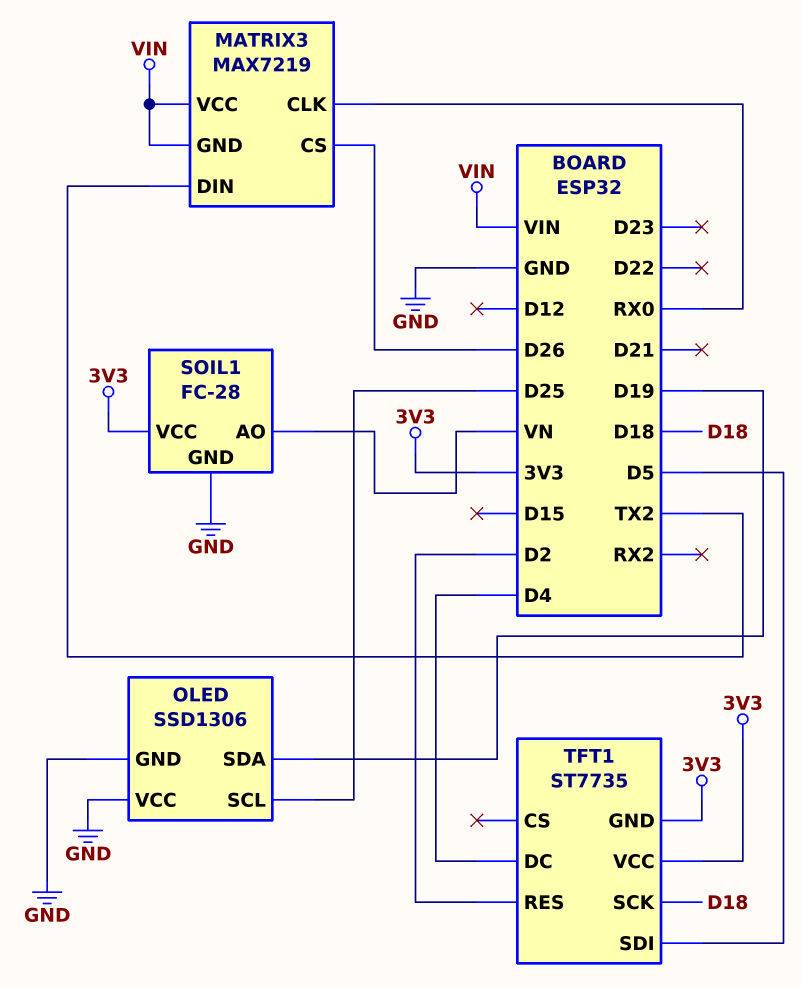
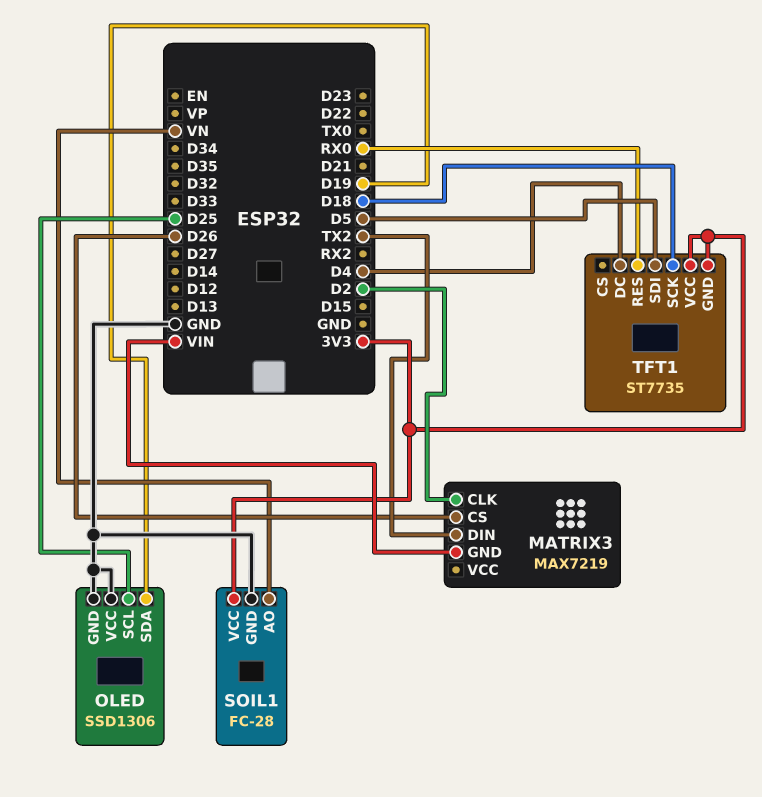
MATRIX3 pin CLK: RX0 -> D2
MATRIX3 pin VCC: VIN -> none
TFT1 pin RES: D2 -> RX0

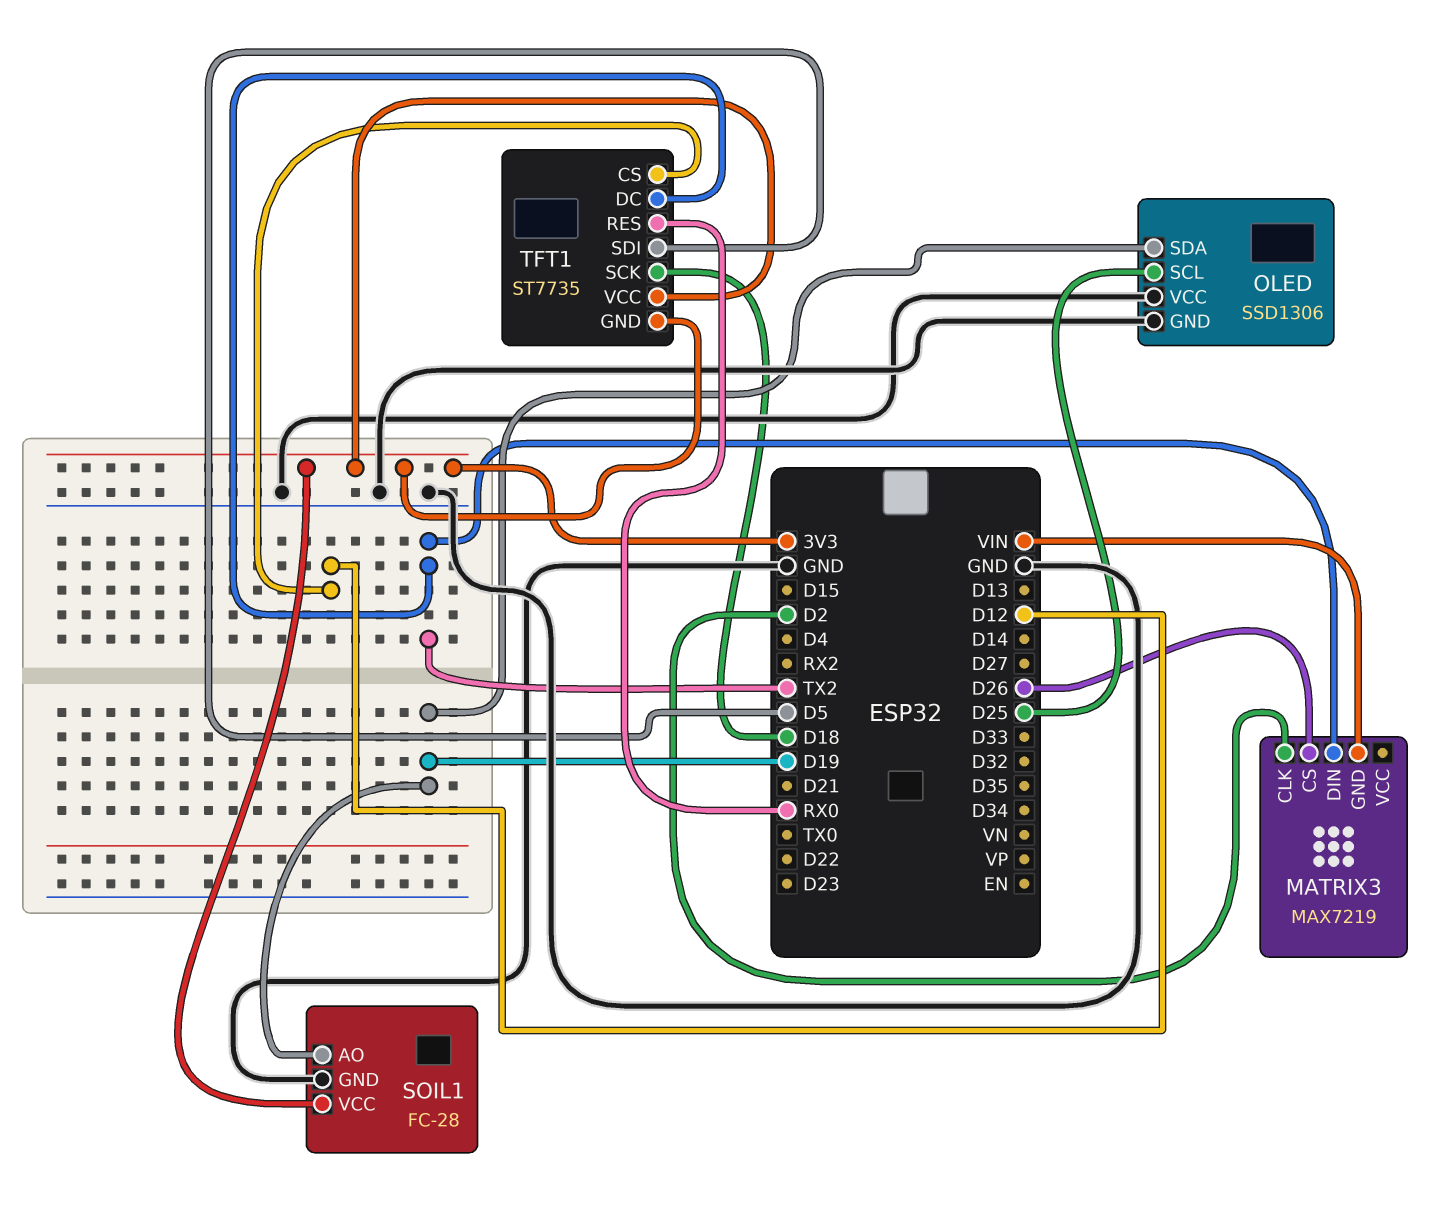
SOIL1 pin AO: VN -> D19
TFT1 pin CS: none -> D12
TFT1 pin DC: D4 -> TX2

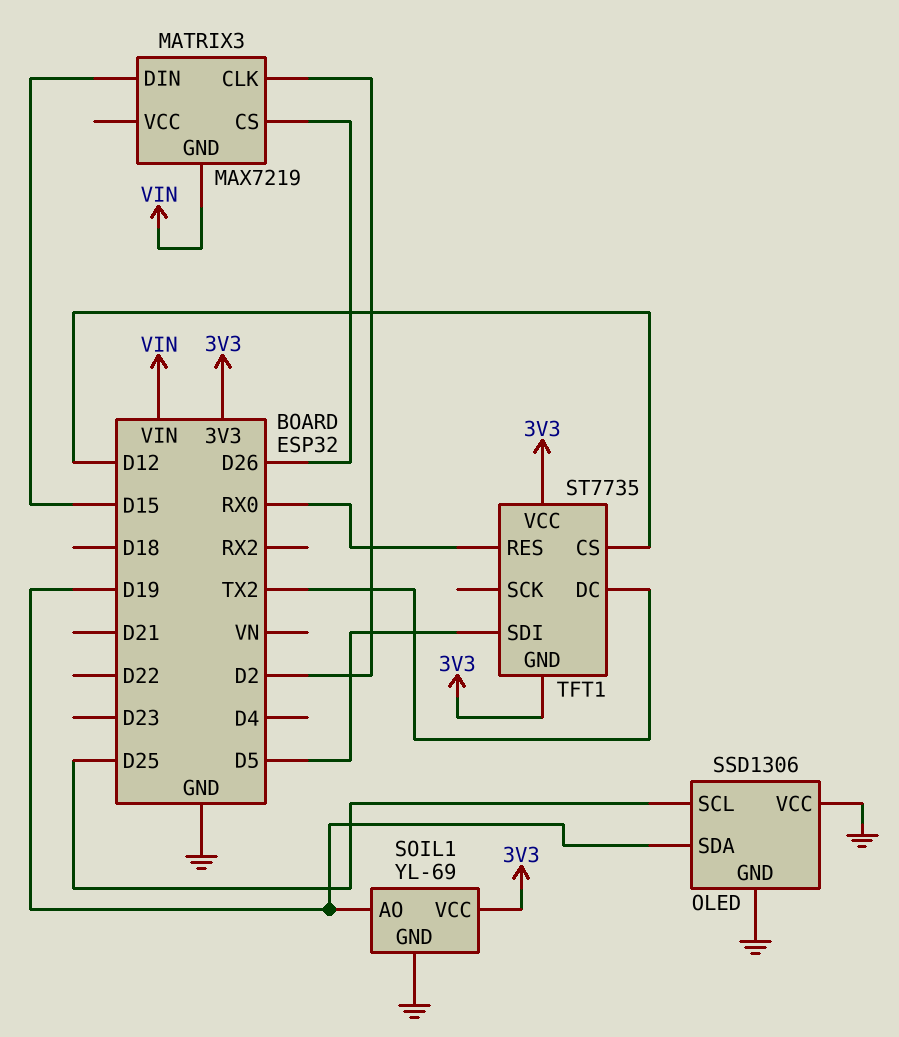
MATRIX3 pin DIN: TX2 -> D15
SOIL1: FC-28 -> YL-69
TFT1 pin SCK: D18 -> none

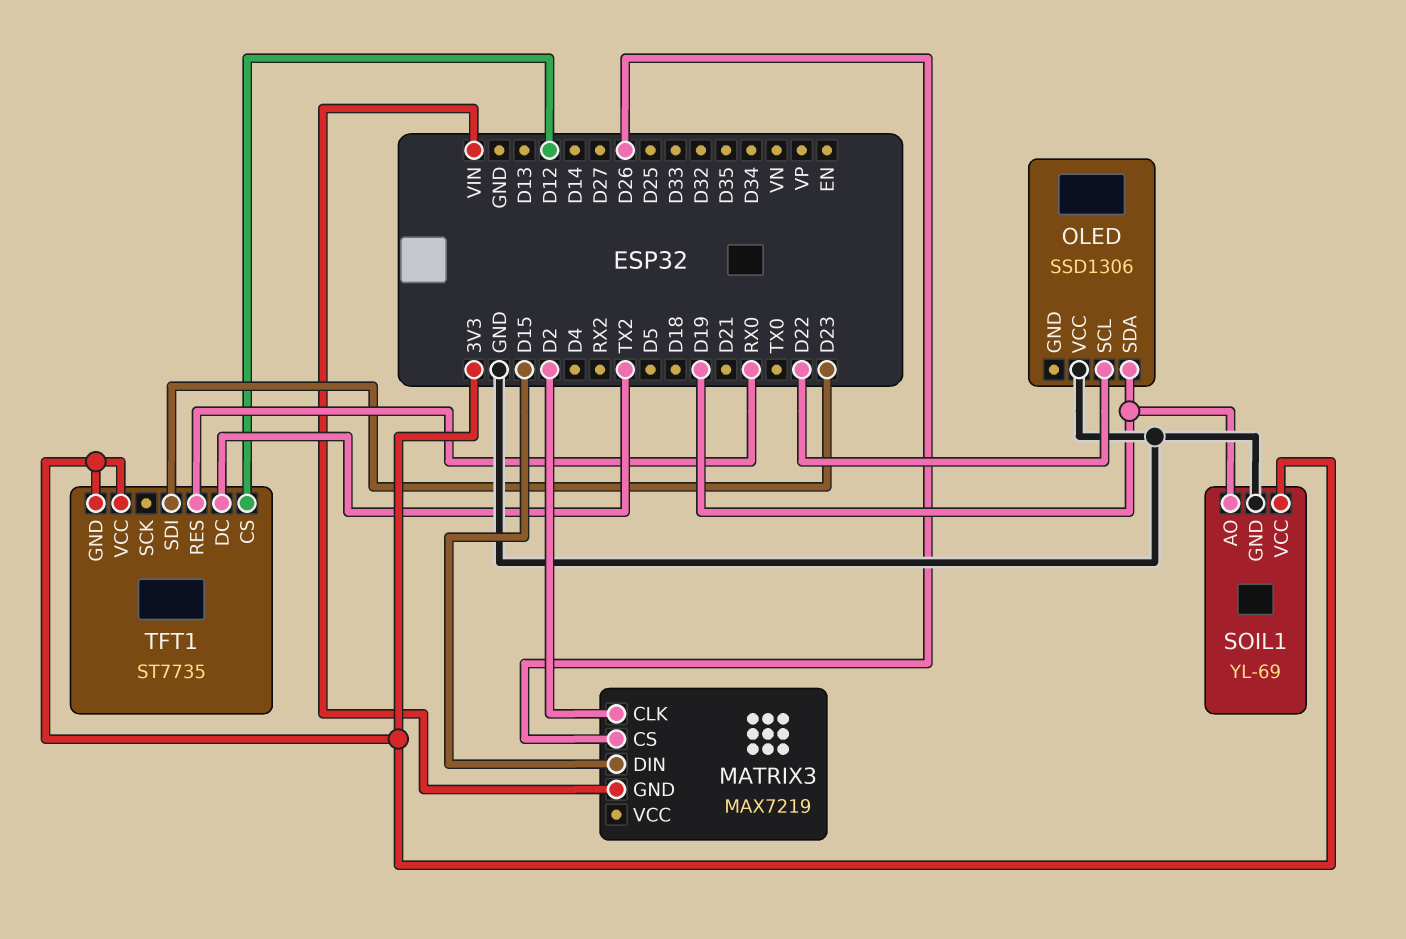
OLED pin GND: GND -> none
OLED pin SCL: D25 -> D22
TFT1 pin SDI: D5 -> D23

